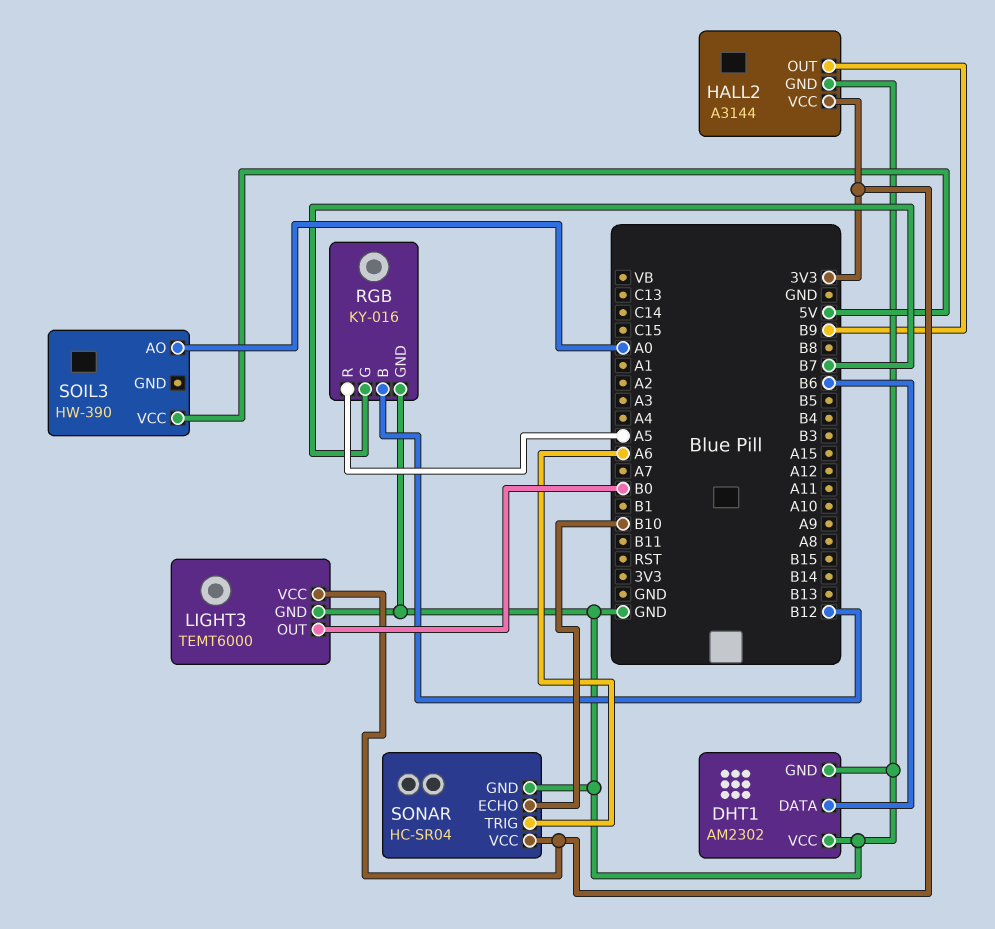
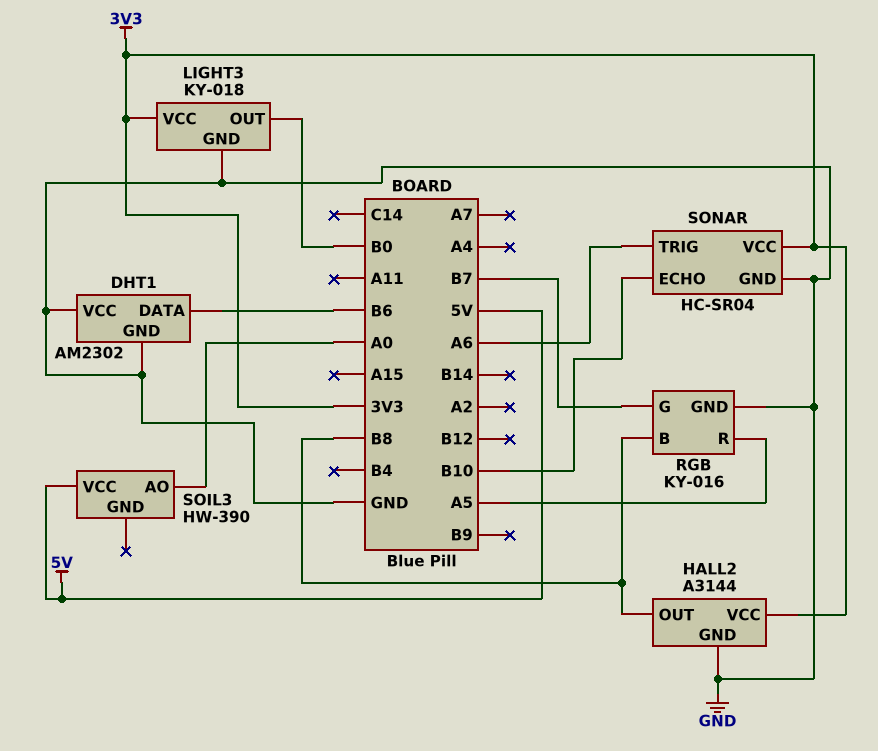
HALL2 pin OUT: B9 -> B8
LIGHT3: TEMT6000 -> KY-018
RGB pin B: B12 -> B8

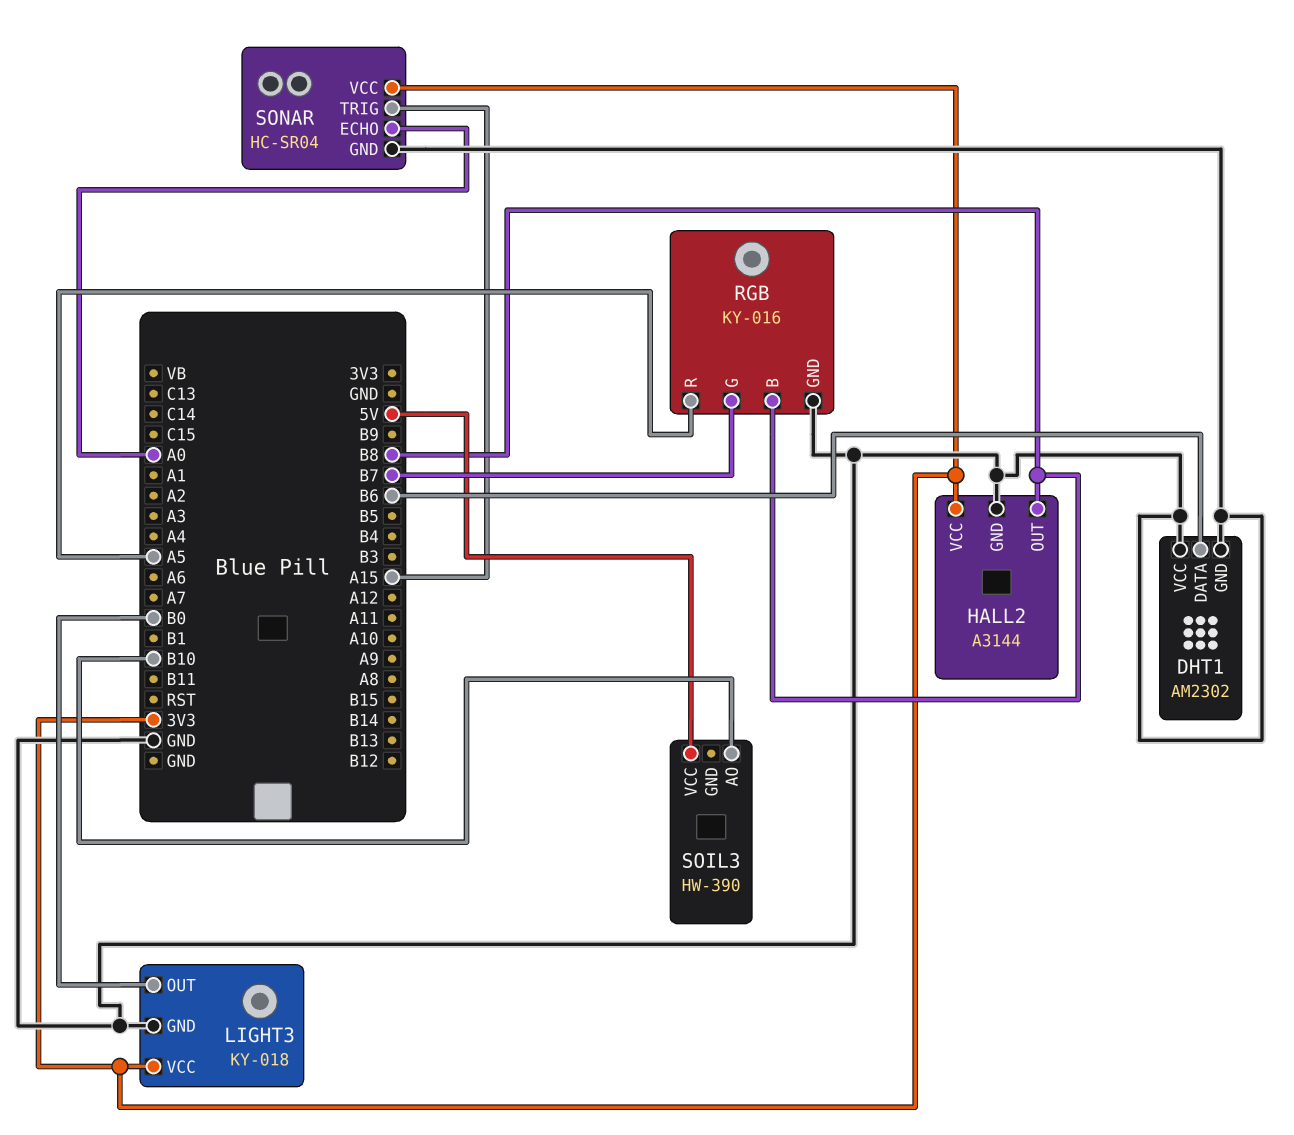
SOIL3 pin AO: A0 -> B10
SONAR pin ECHO: B10 -> A0
SONAR pin TRIG: A6 -> A15

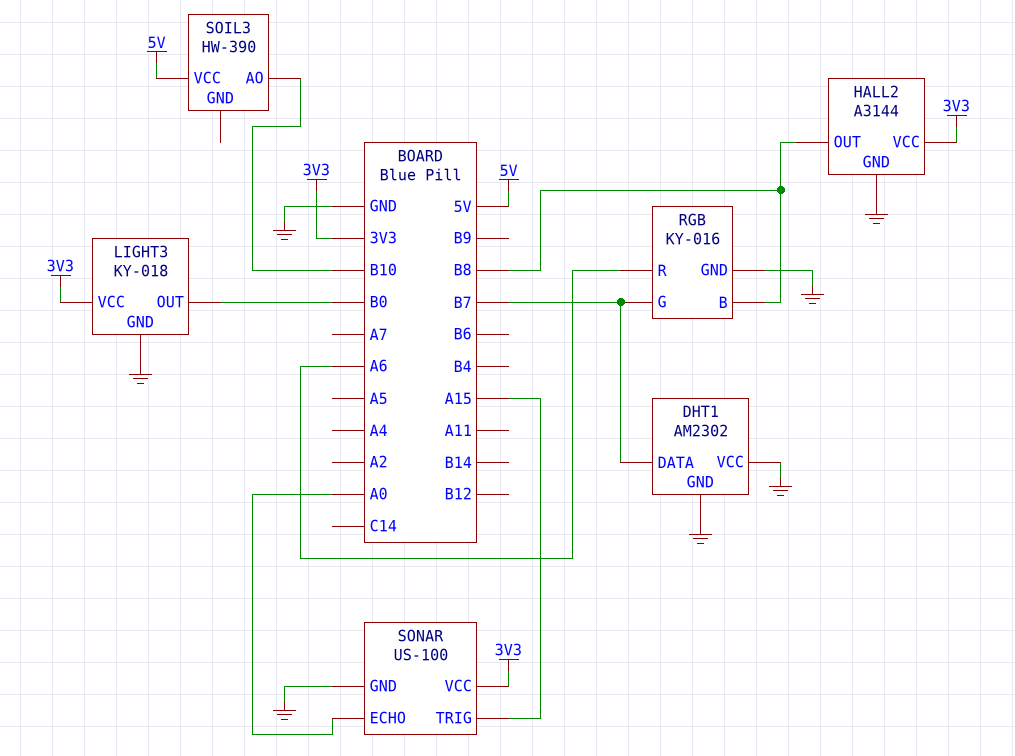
DHT1 pin DATA: B6 -> B7
RGB pin R: A5 -> A6
SONAR: HC-SR04 -> US-100

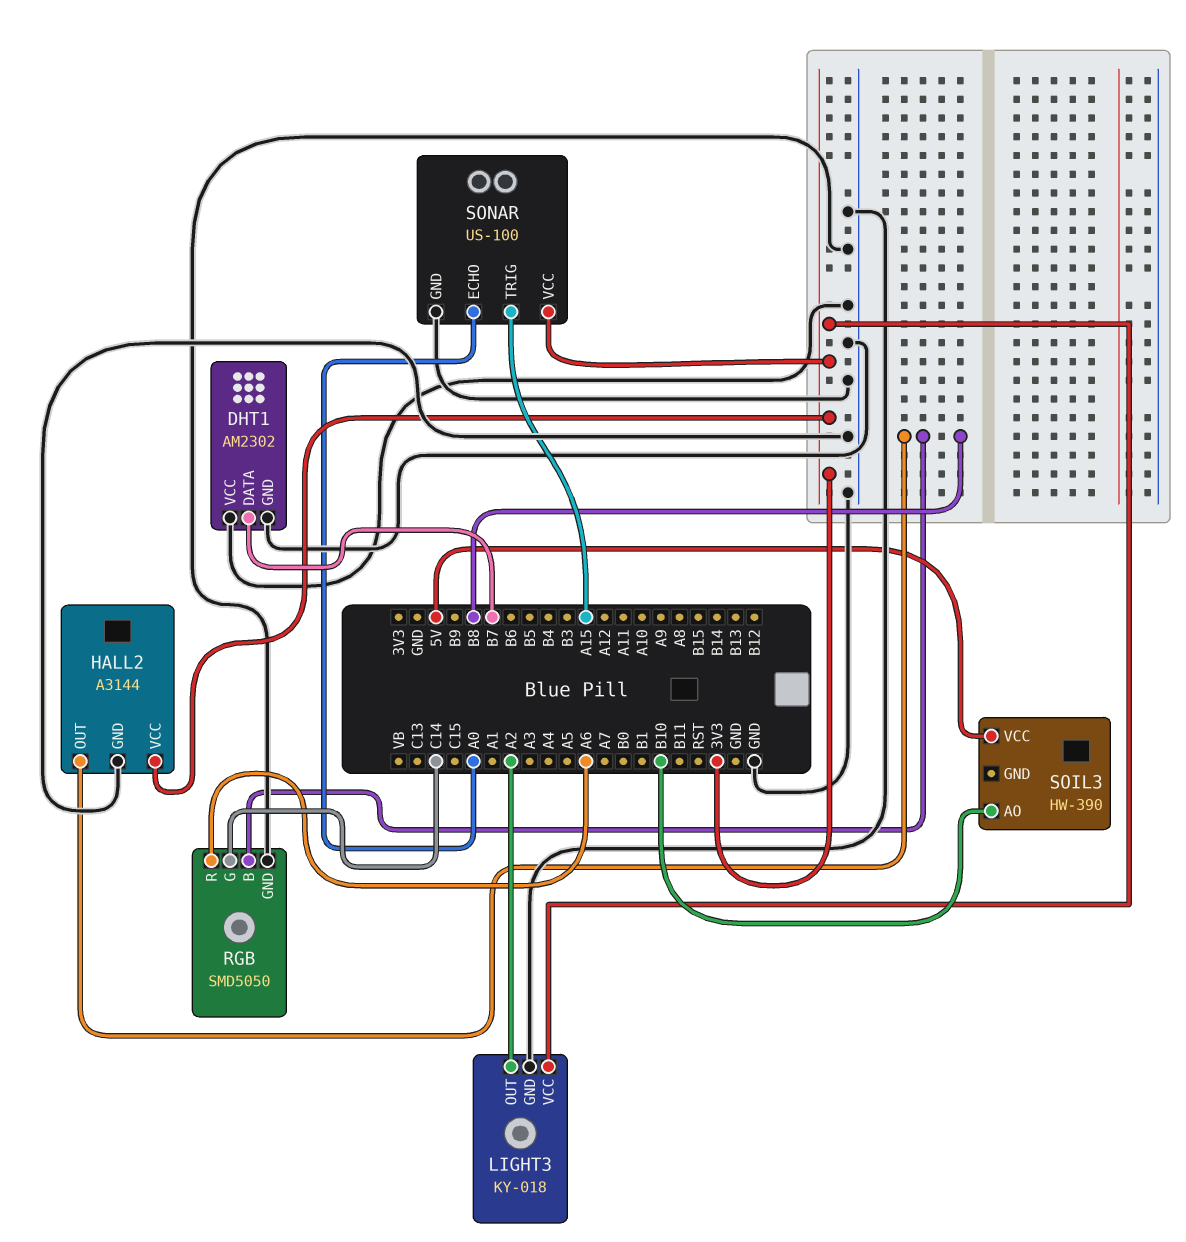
LIGHT3 pin OUT: B0 -> A2
RGB: KY-016 -> SMD5050
RGB pin G: B7 -> C14

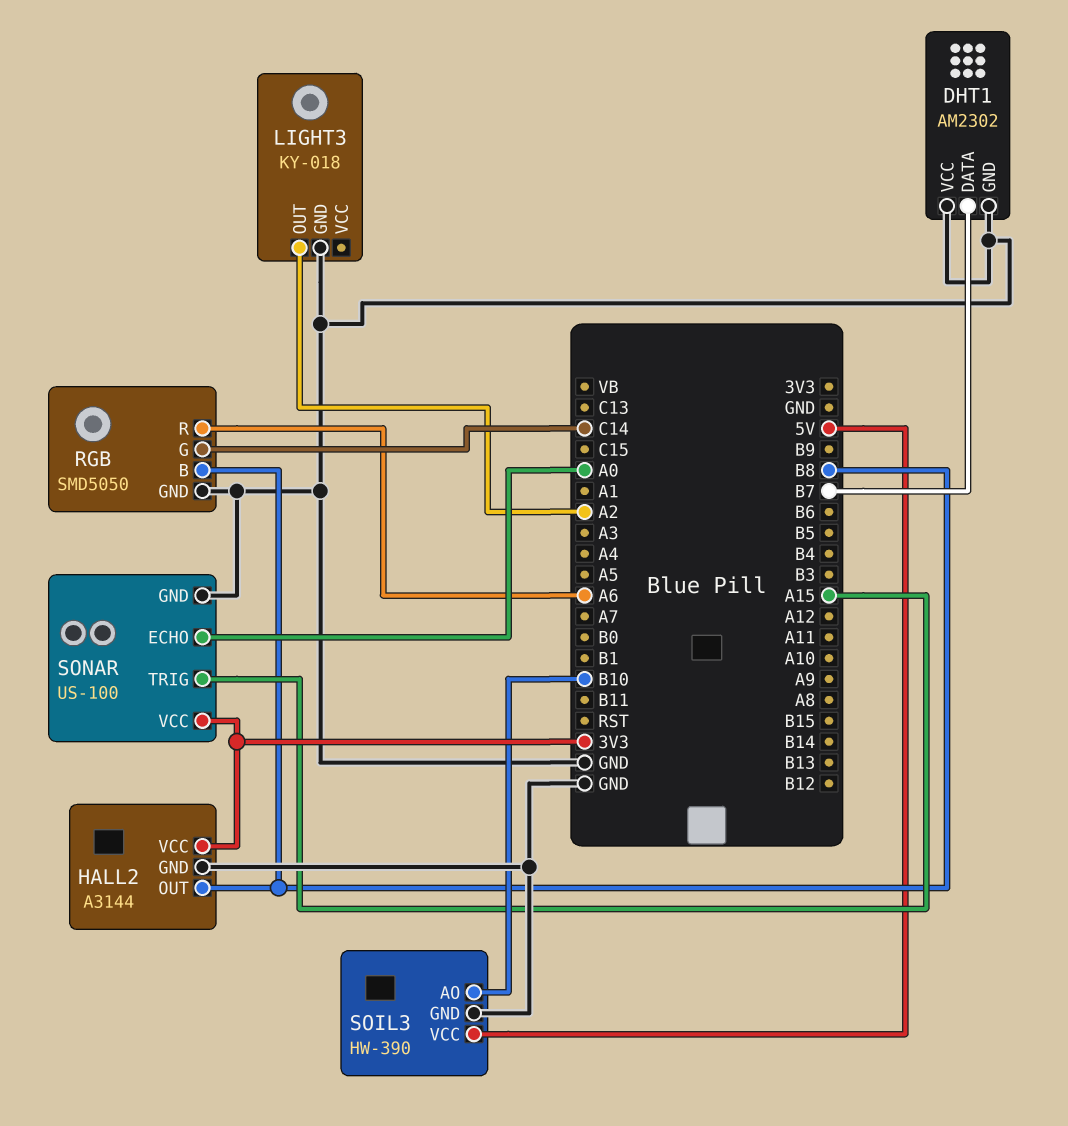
LIGHT3 pin VCC: 3V3 -> none
SOIL3 pin GND: none -> GND

